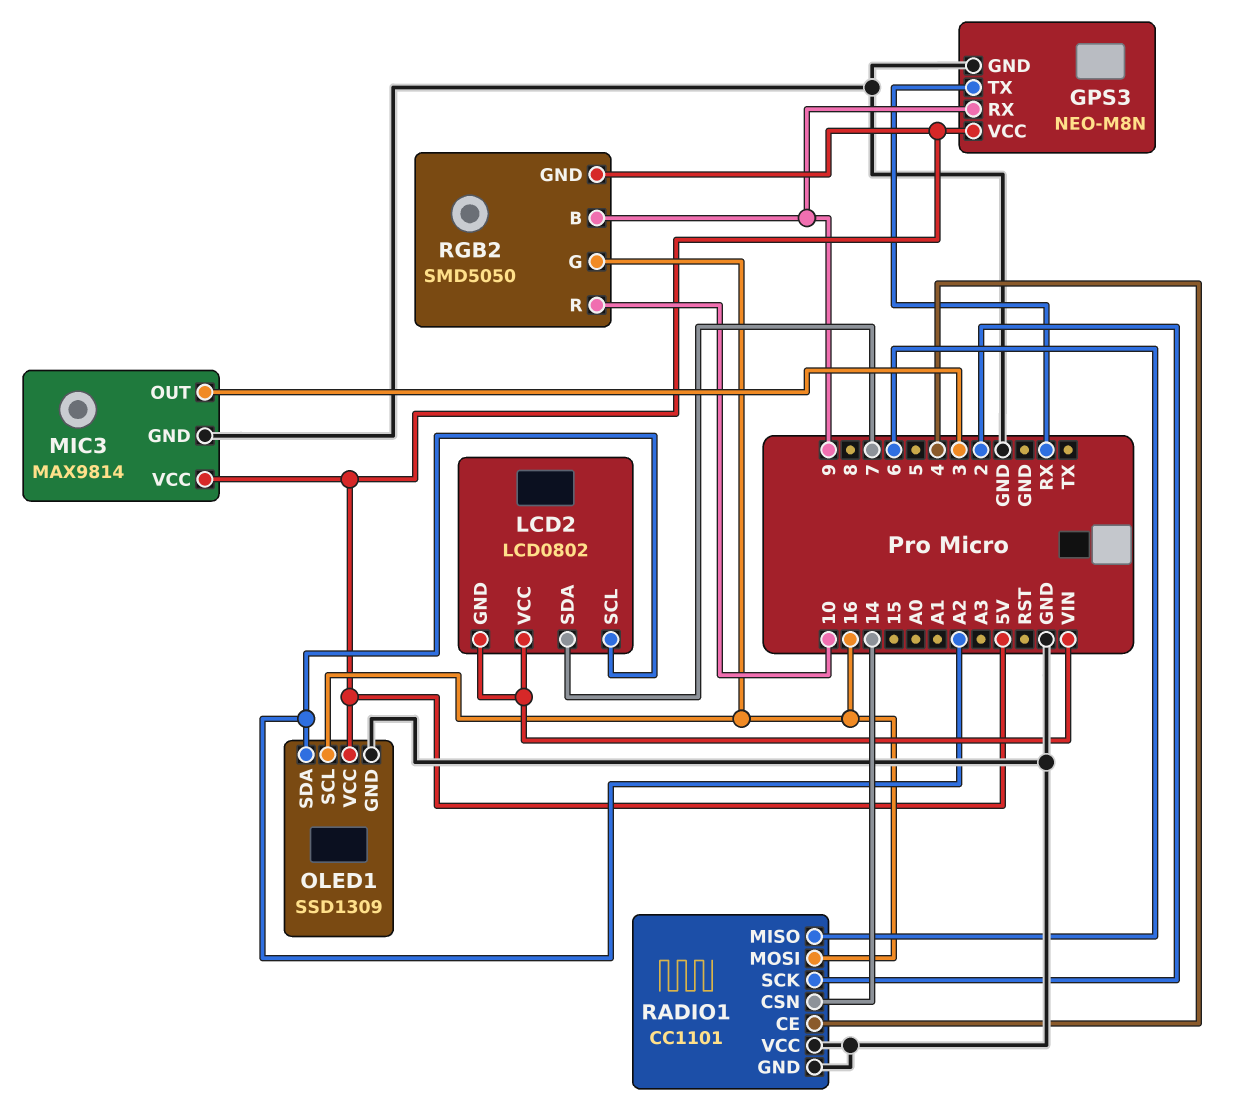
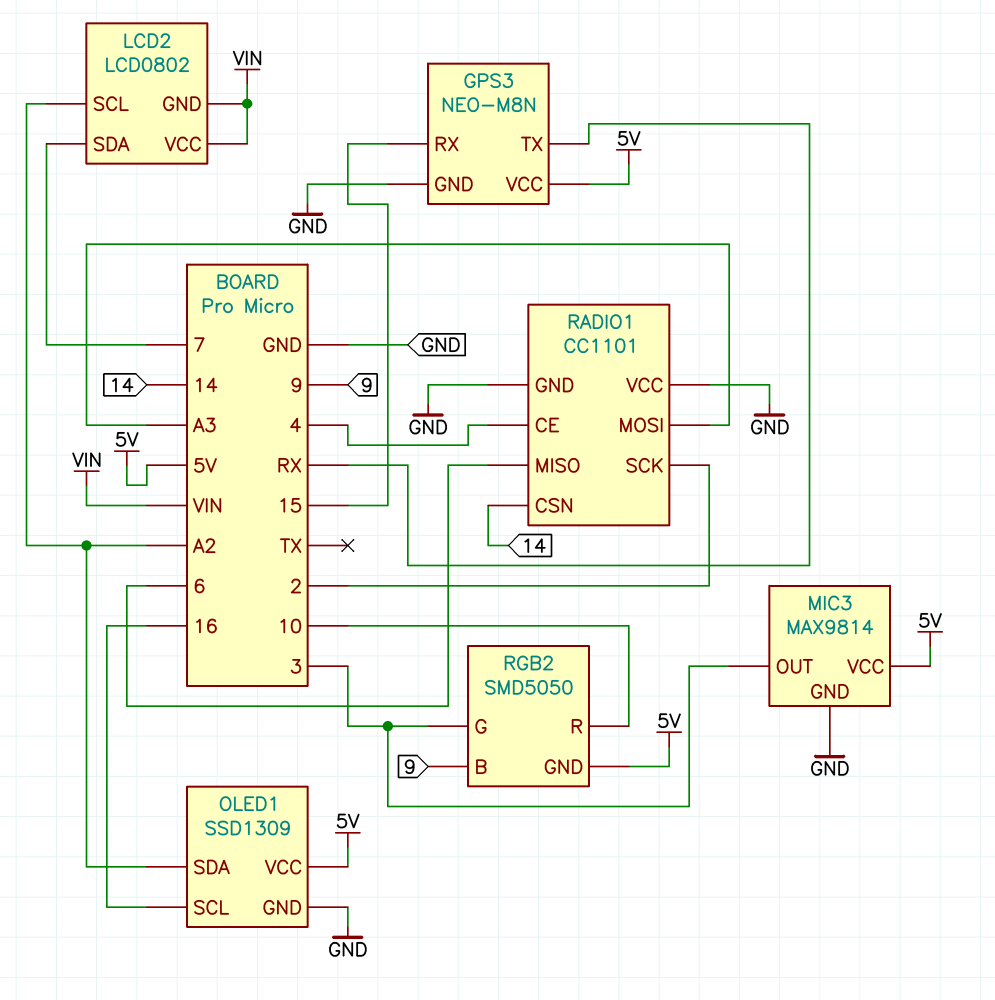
GPS3 pin RX: 9 -> 15
RADIO1 pin MOSI: 16 -> A3
RGB2 pin G: 16 -> 3

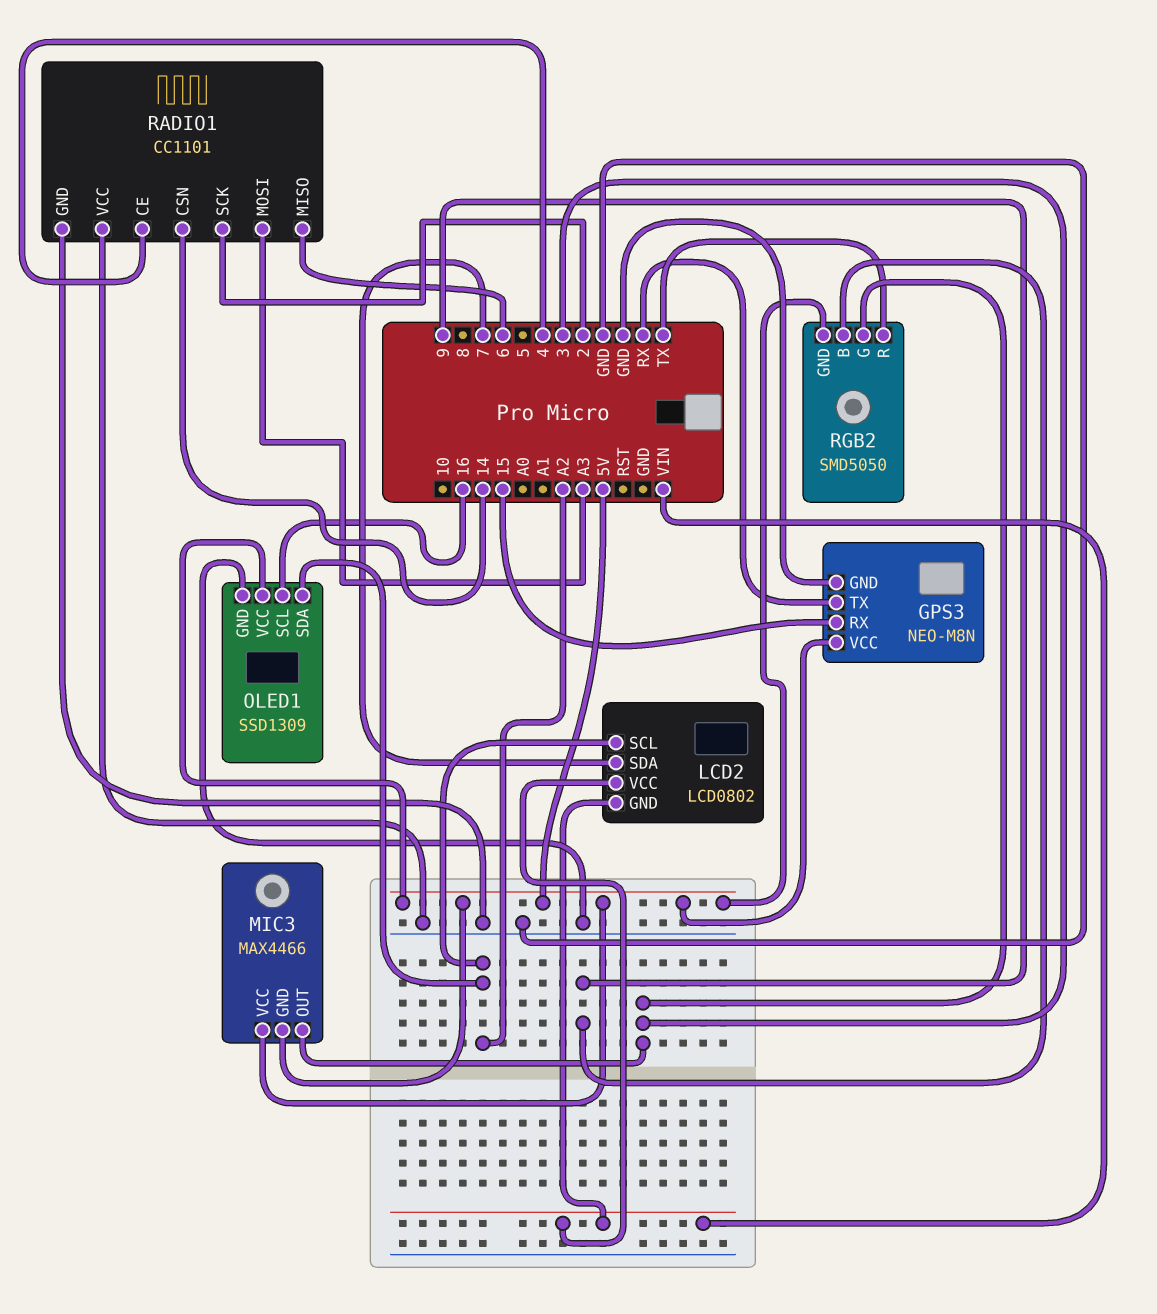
MIC3: MAX9814 -> MAX4466
MIC3 pin GND: GND -> 5V
RGB2 pin R: 10 -> TX

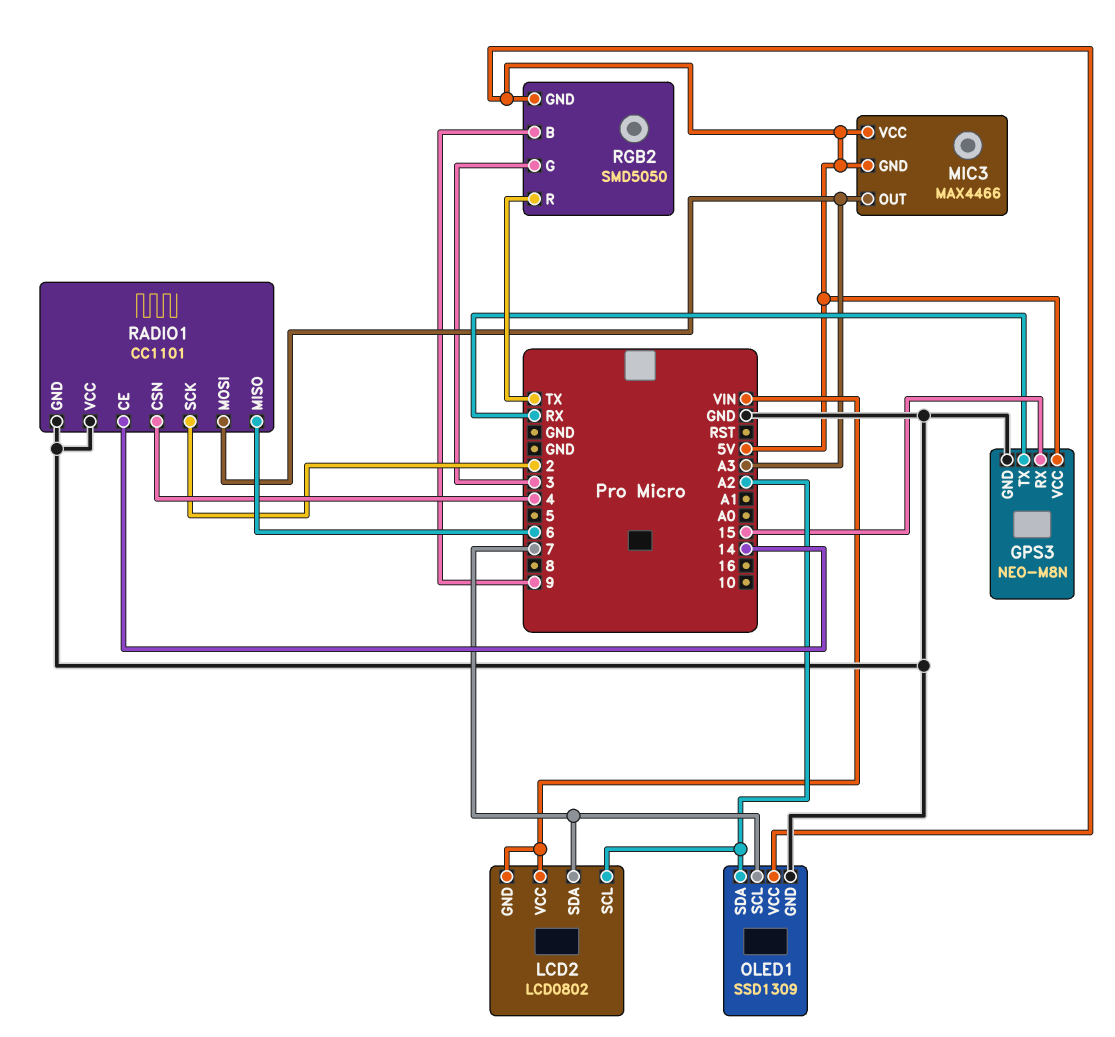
MIC3 pin OUT: 3 -> A3
OLED1 pin SCL: 16 -> 7
RADIO1 pin CE: 4 -> 14
RADIO1 pin CSN: 14 -> 4

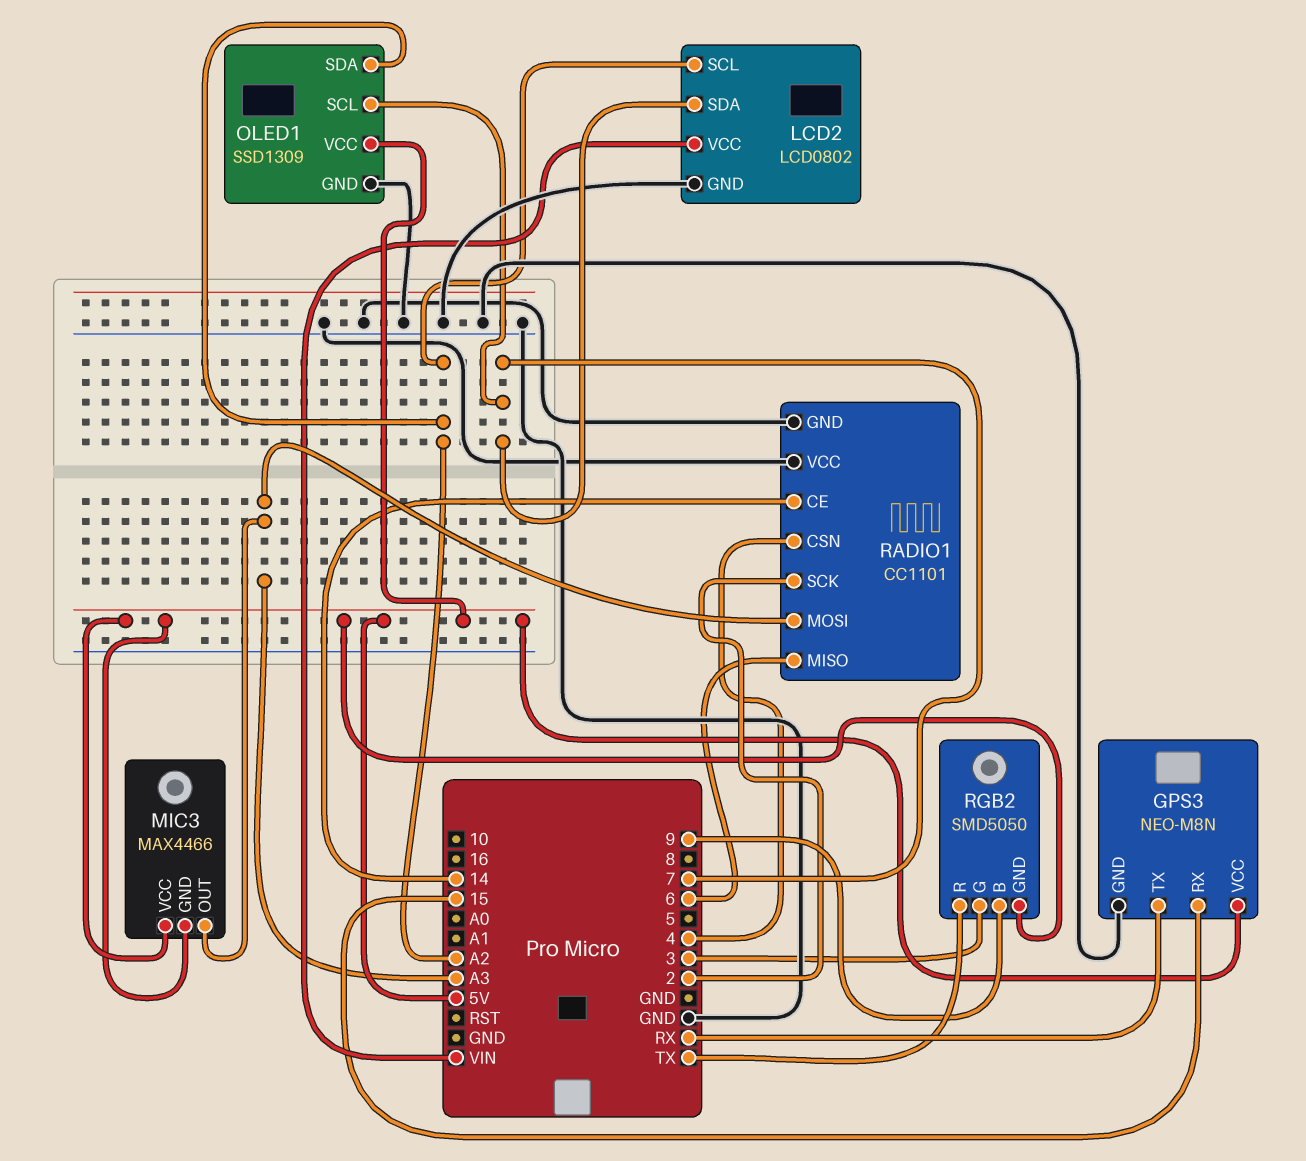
LCD2 pin GND: VIN -> GND

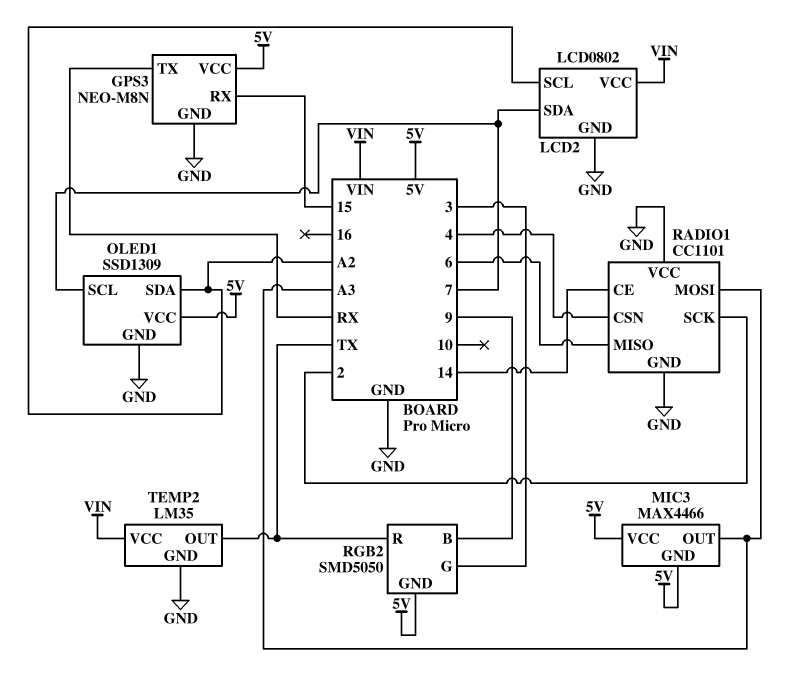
TEMP2: none -> LM35
TEMP2 pin GND: none -> GND
TEMP2 pin OUT: none -> TX
TEMP2 pin VCC: none -> VIN

